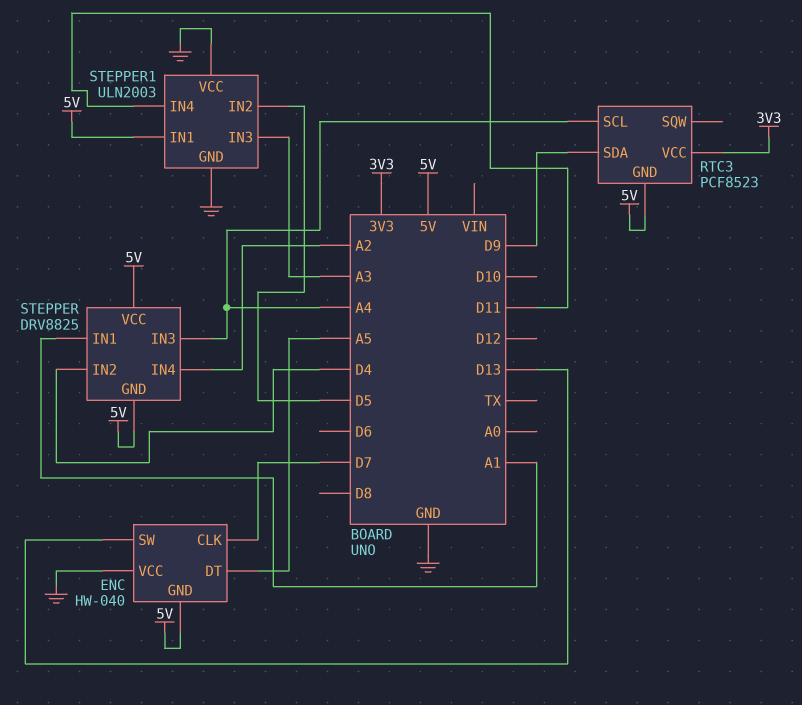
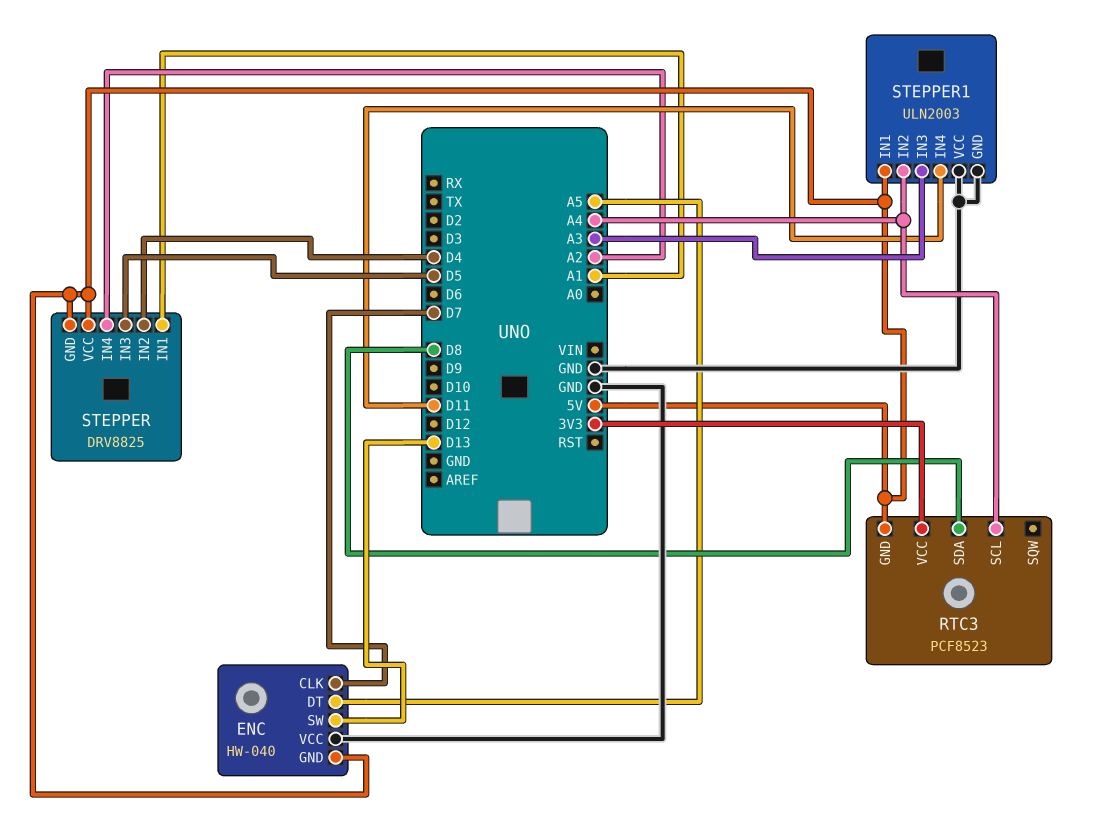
RTC3 pin SDA: D9 -> D8
STEPPER pin IN3: A4 -> D5
STEPPER1 pin IN2: D5 -> A4

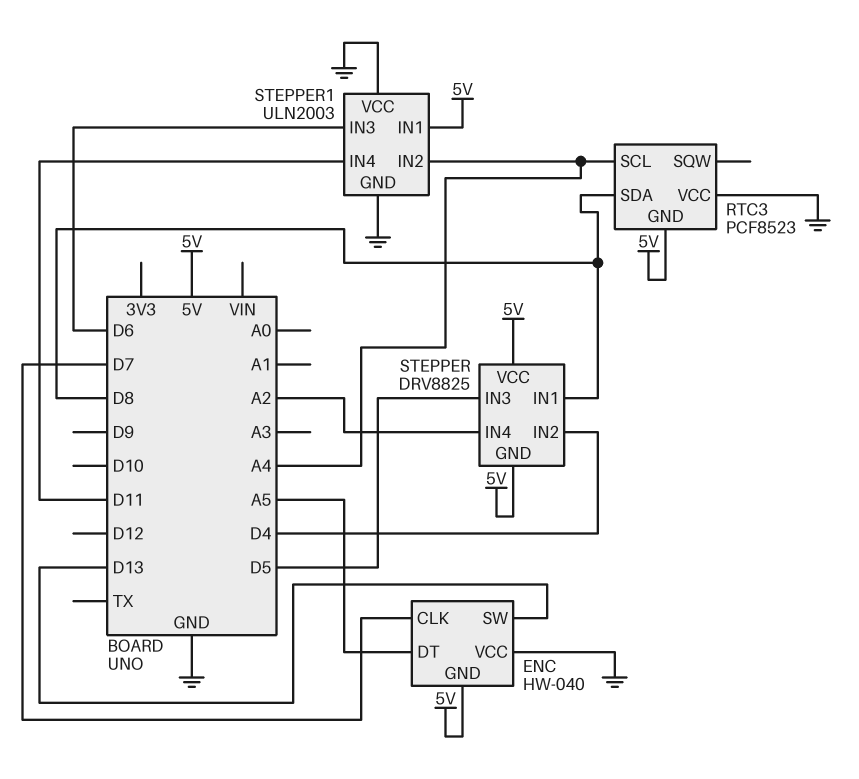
RTC3 pin VCC: 3V3 -> GND
STEPPER pin IN1: A1 -> D8
STEPPER1 pin IN3: A3 -> D6

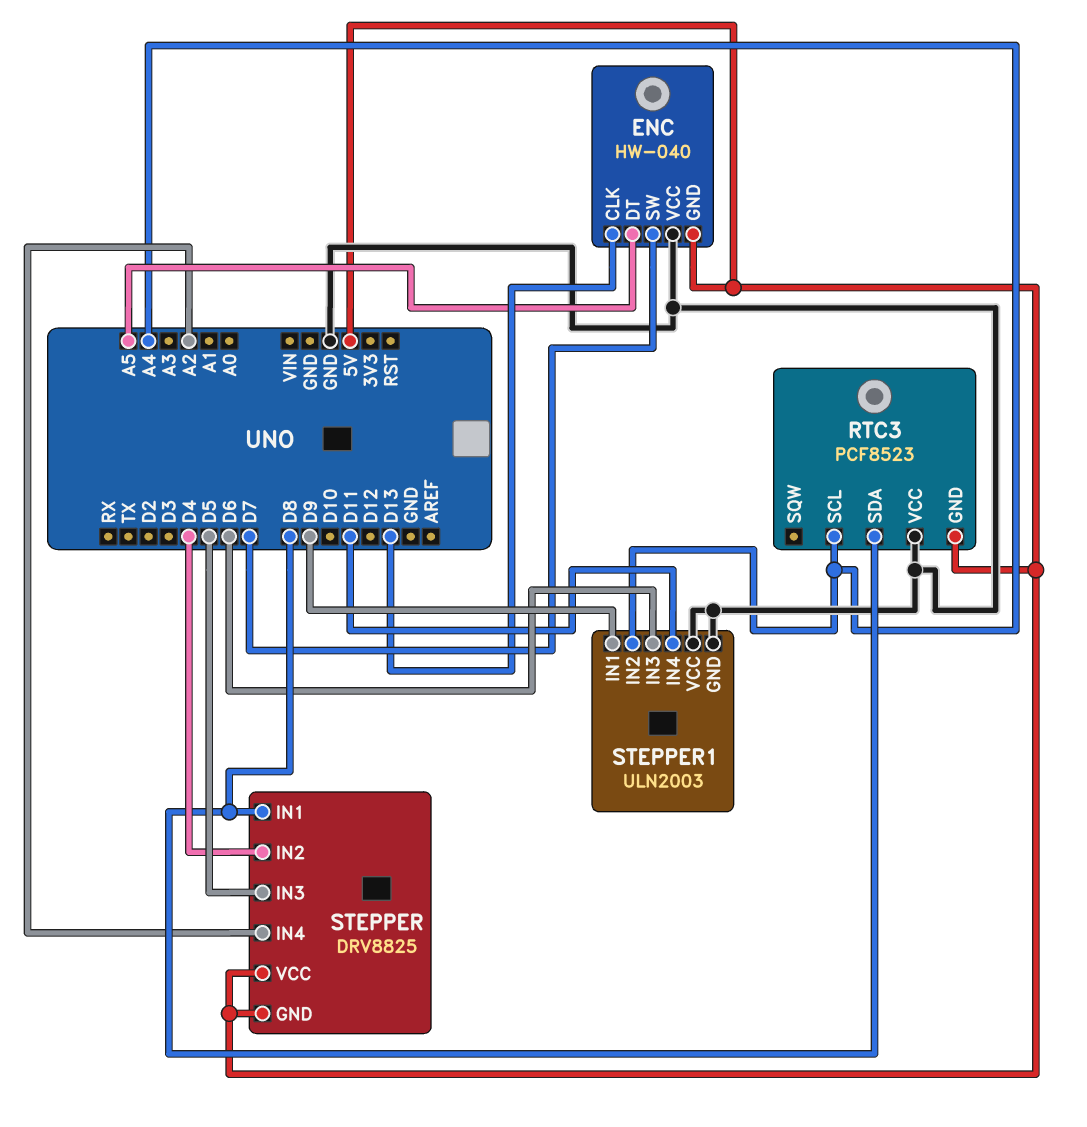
ENC pin CLK: D7 -> D13
ENC pin SW: D13 -> D7
STEPPER1 pin IN1: 5V -> D9

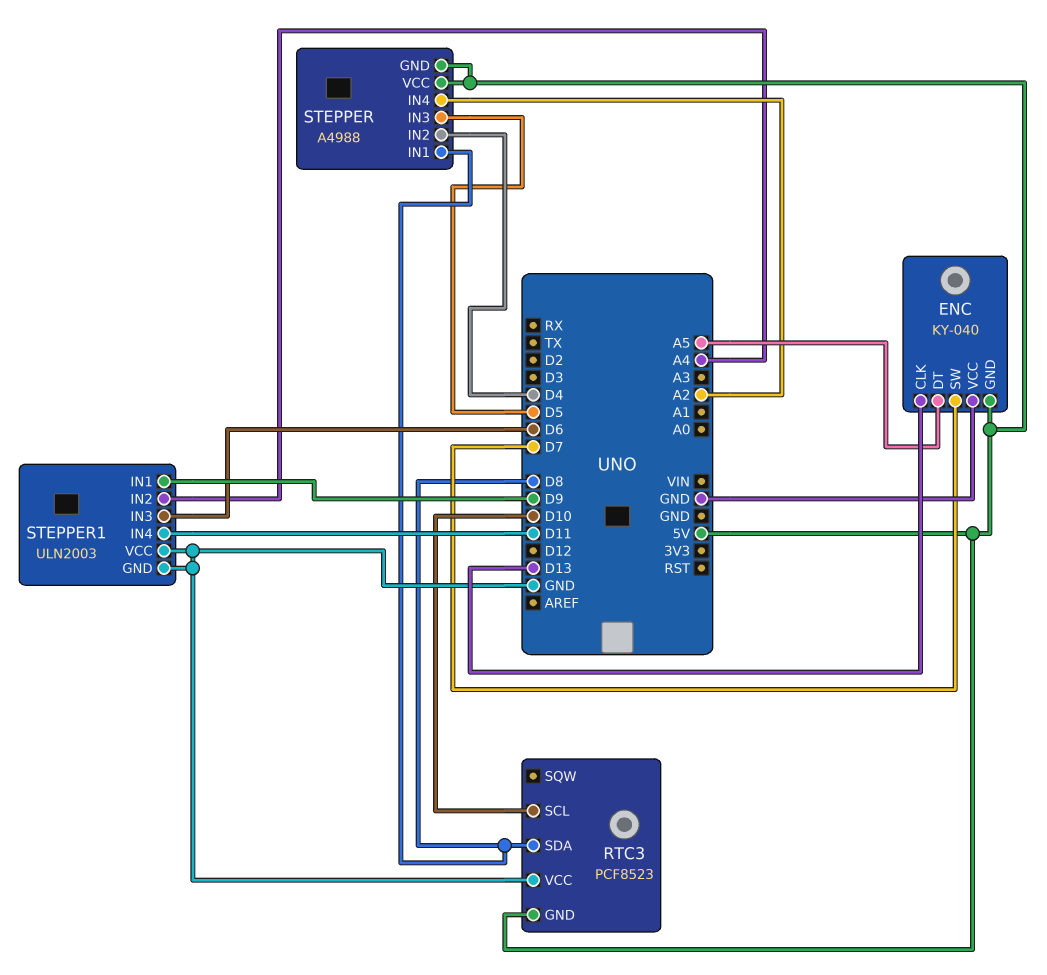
ENC: HW-040 -> KY-040
RTC3 pin SCL: A4 -> D10
STEPPER: DRV8825 -> A4988

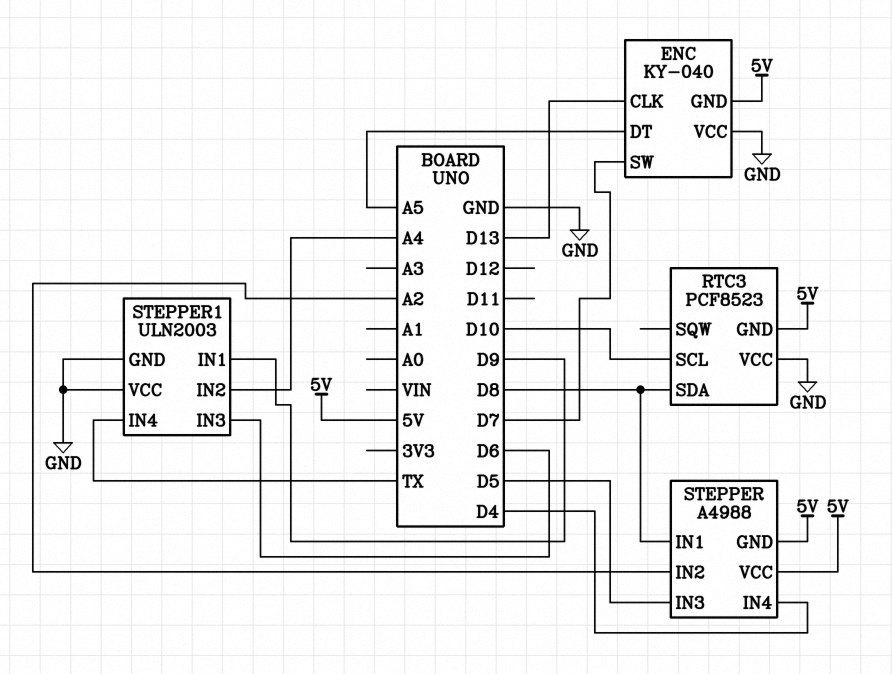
STEPPER pin IN2: D4 -> A2
STEPPER pin IN4: A2 -> D4
STEPPER1 pin IN4: D11 -> TX

